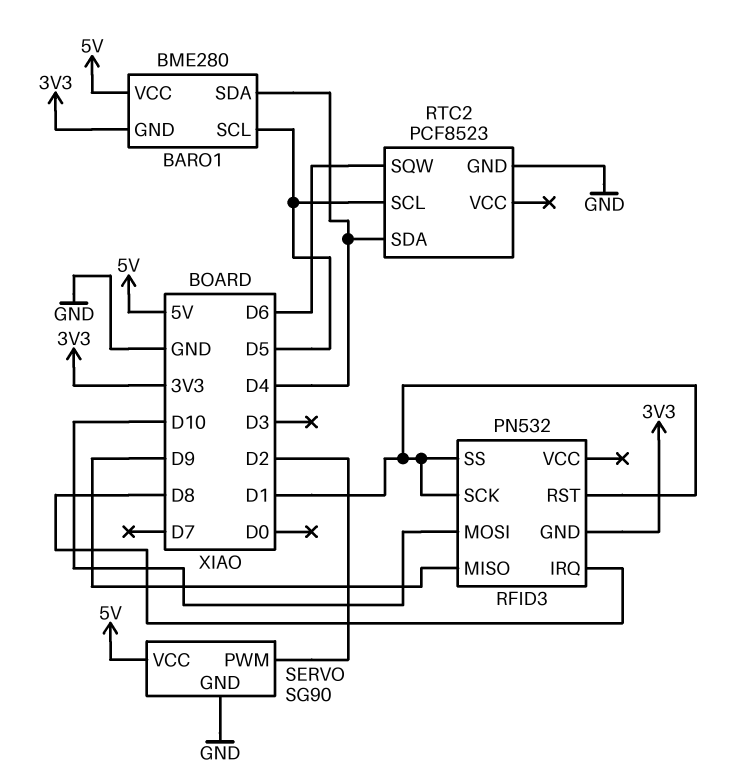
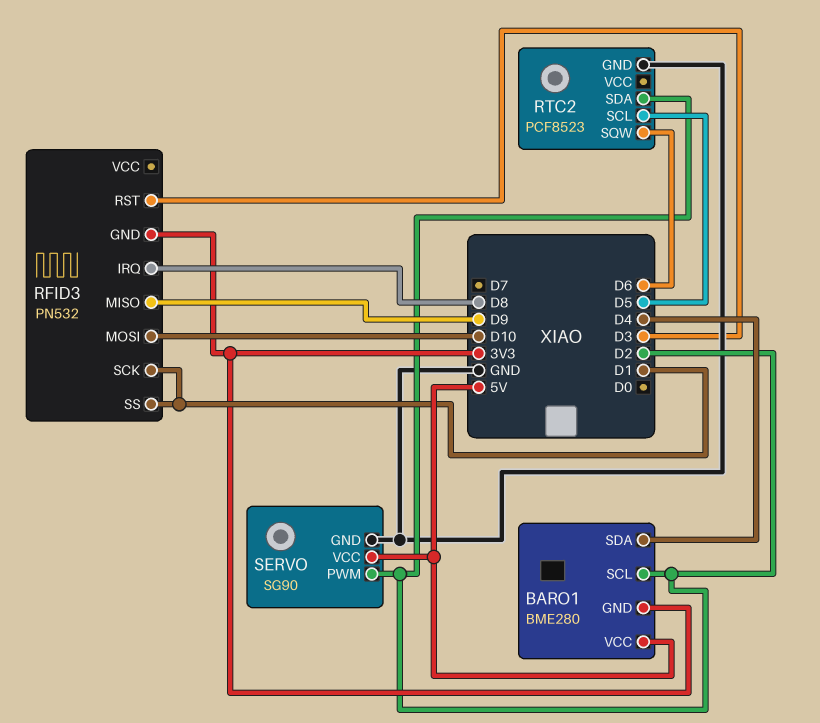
BARO1 pin SCL: D5 -> D2
RFID3 pin RST: D1 -> D3
RTC2 pin SDA: D4 -> D2

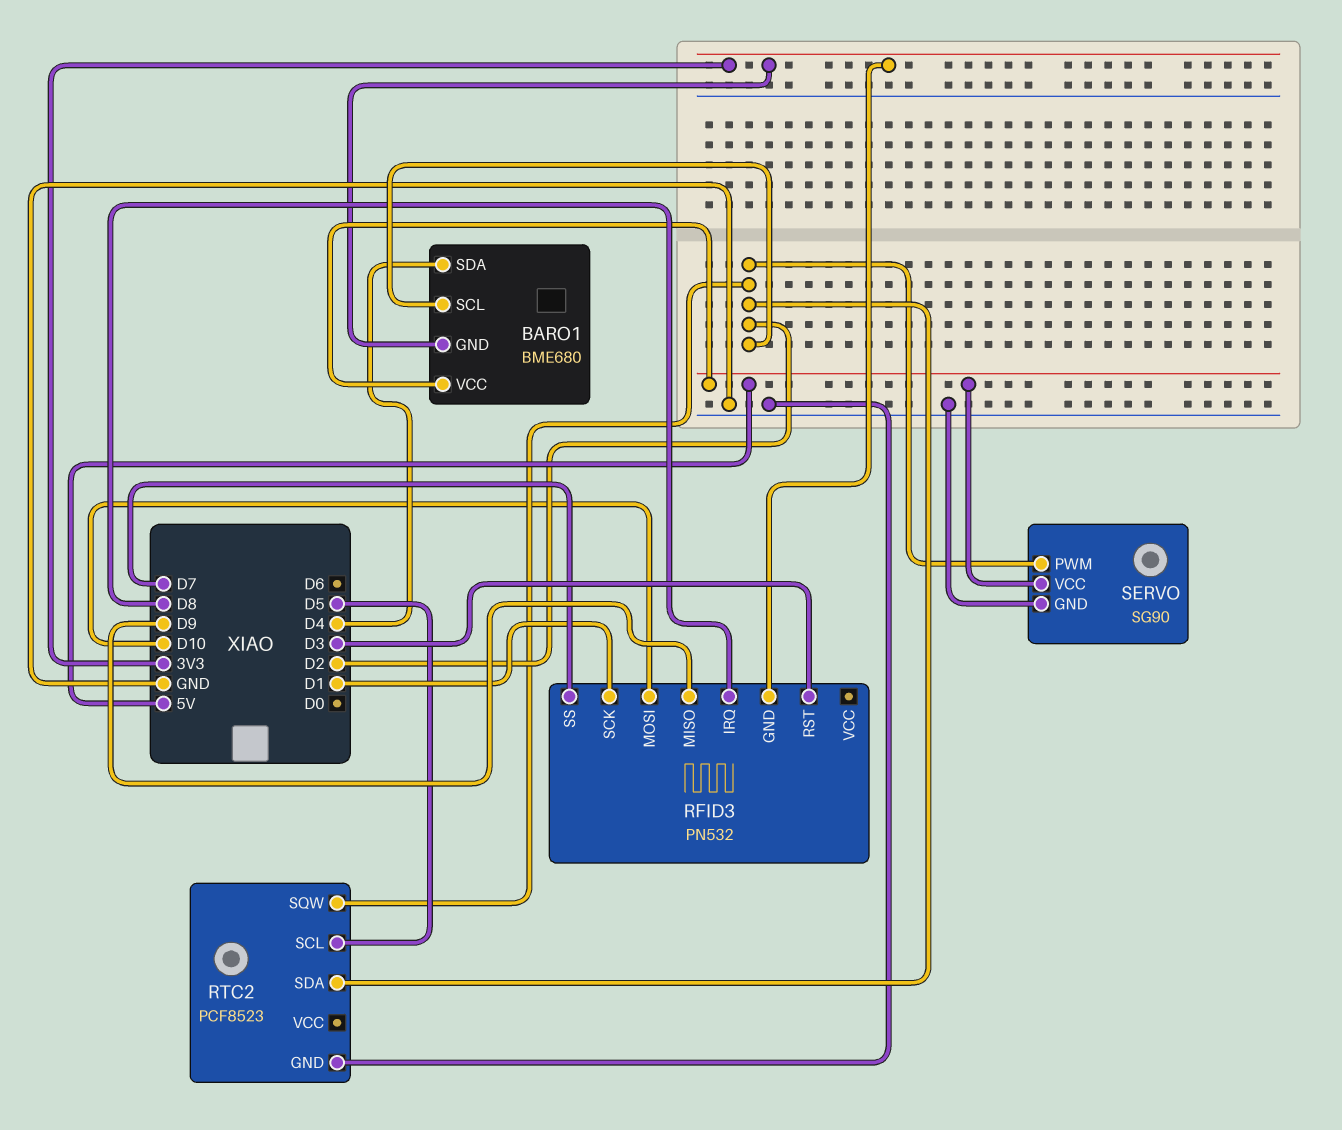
BARO1: BME280 -> BME680
RFID3 pin SS: D1 -> D7
RTC2 pin SQW: D6 -> D2

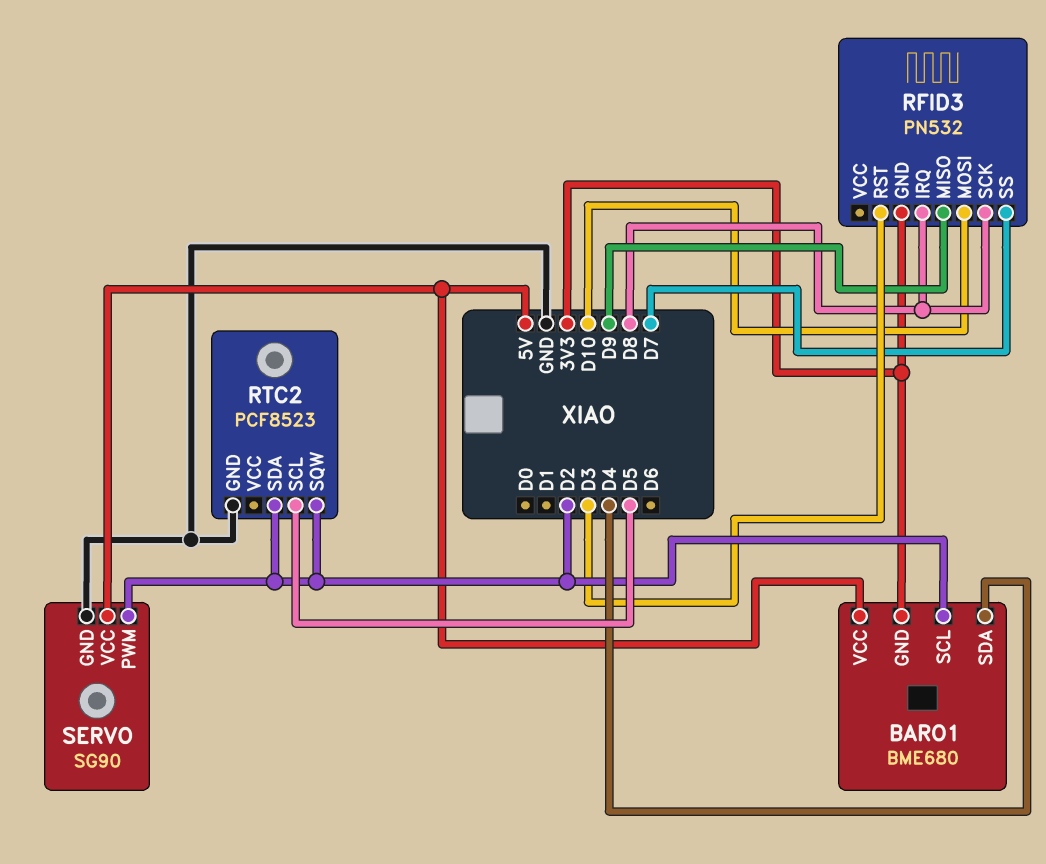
RFID3 pin SCK: D1 -> D8

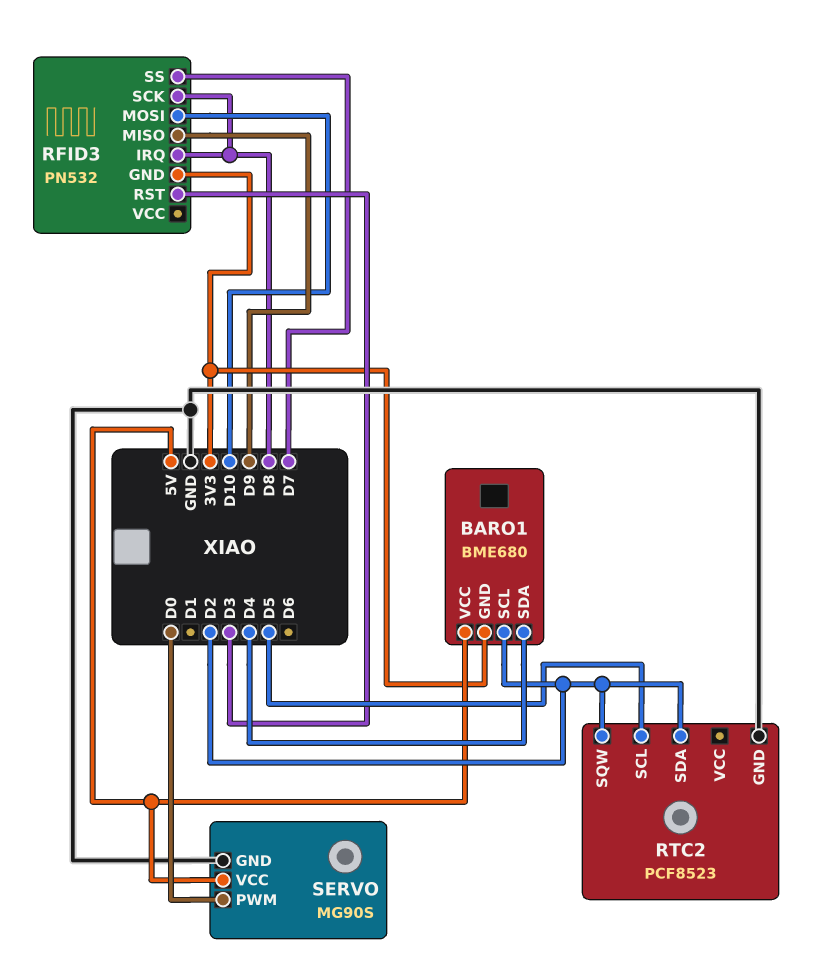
SERVO: SG90 -> MG90S
SERVO pin PWM: D2 -> D0

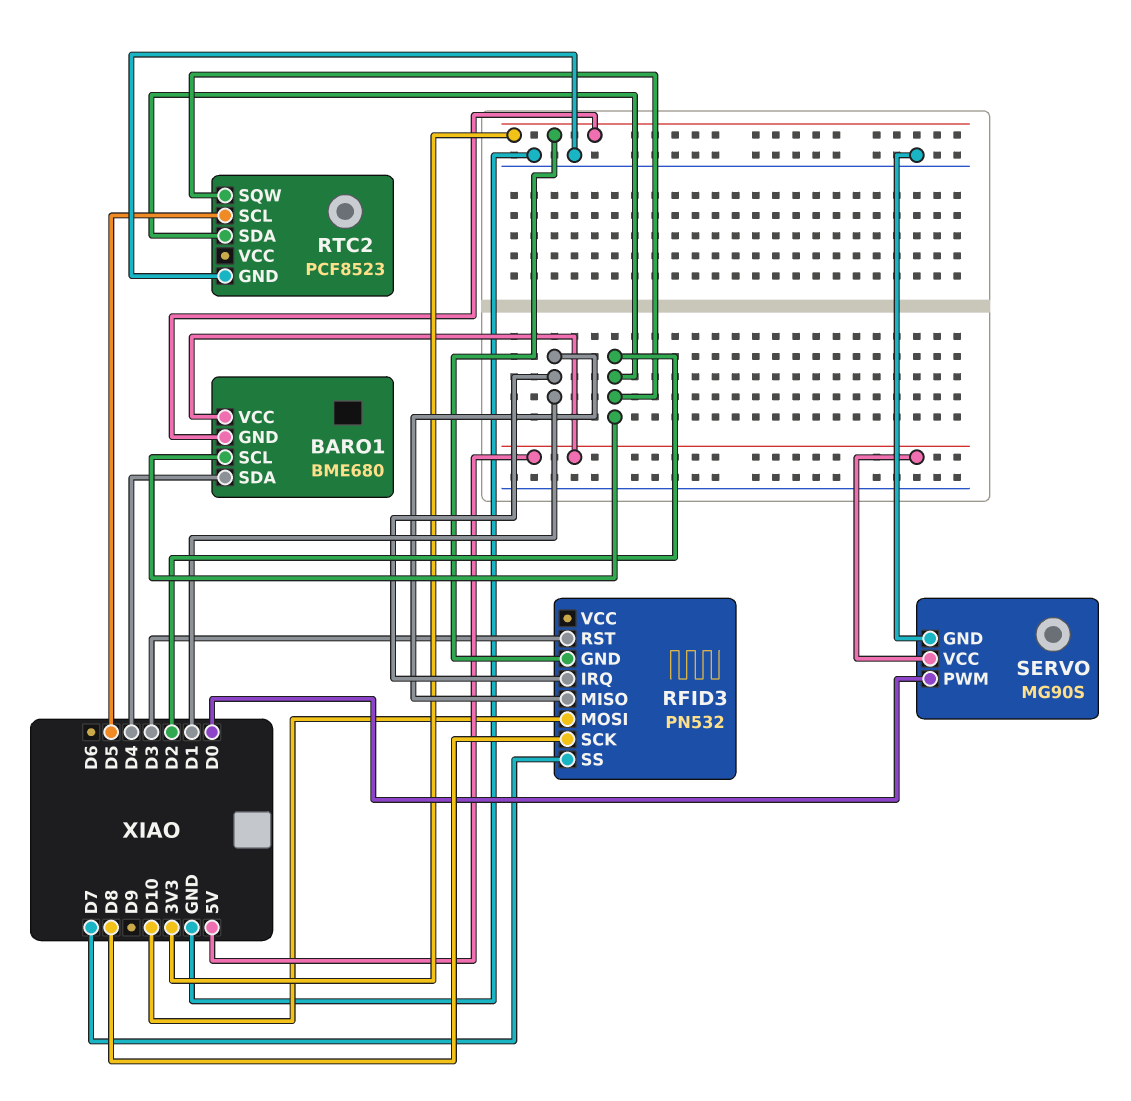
RFID3 pin IRQ: D8 -> D1
RFID3 pin MISO: D9 -> D1

